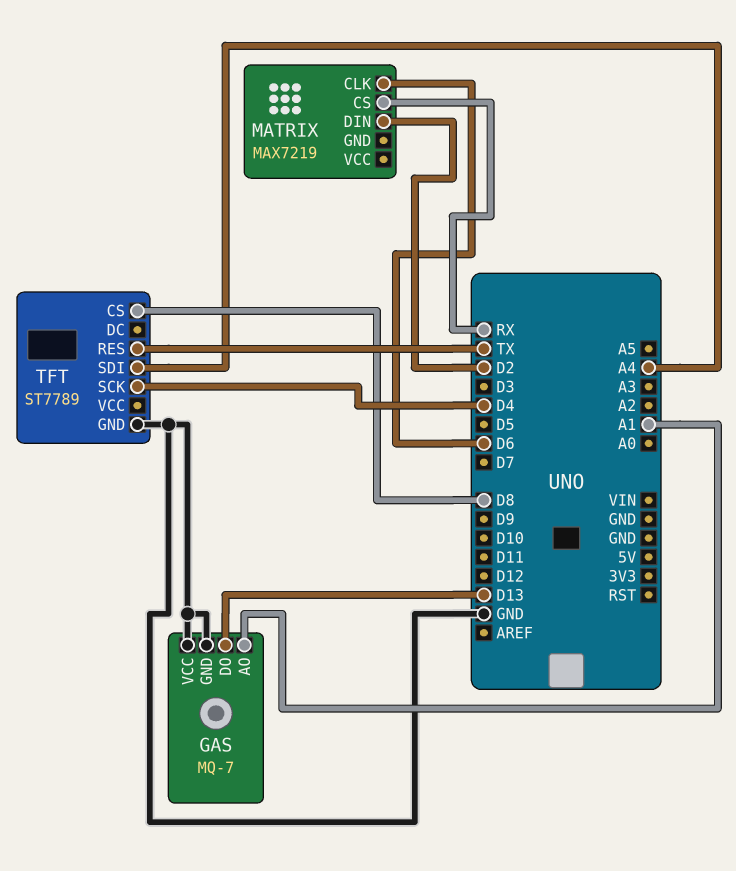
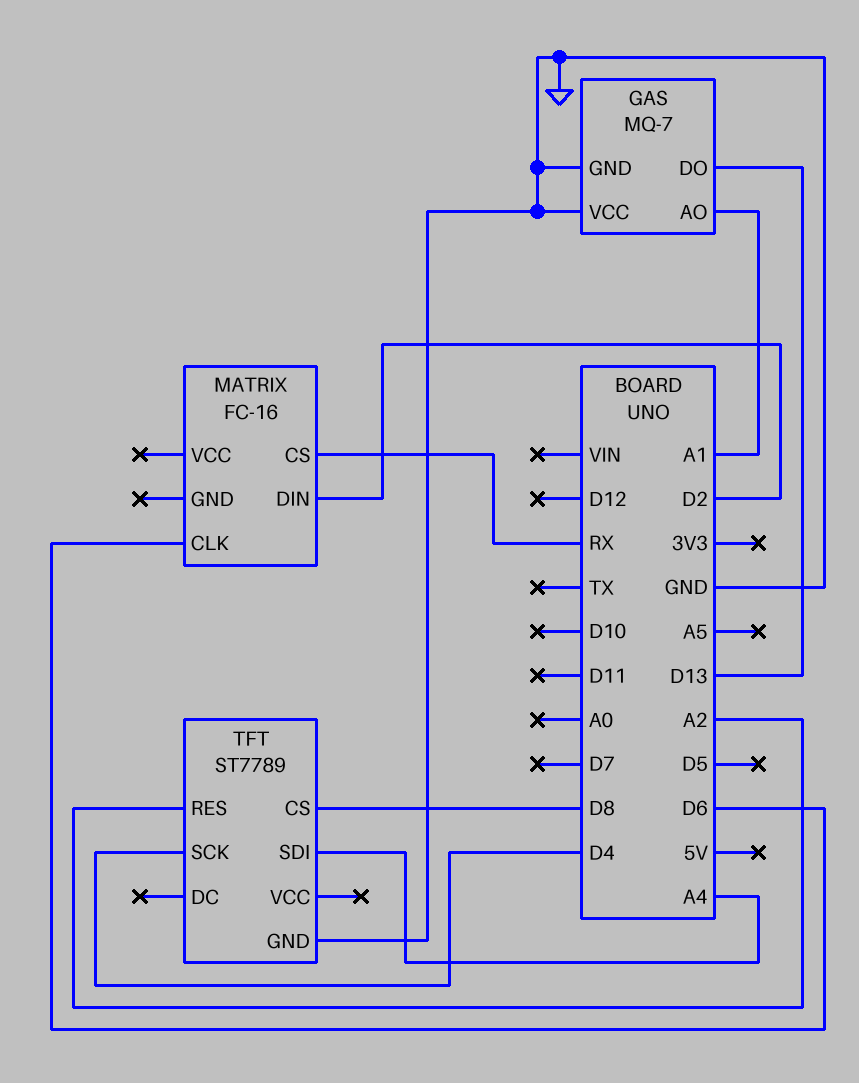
MATRIX: MAX7219 -> FC-16
TFT pin RES: TX -> A2

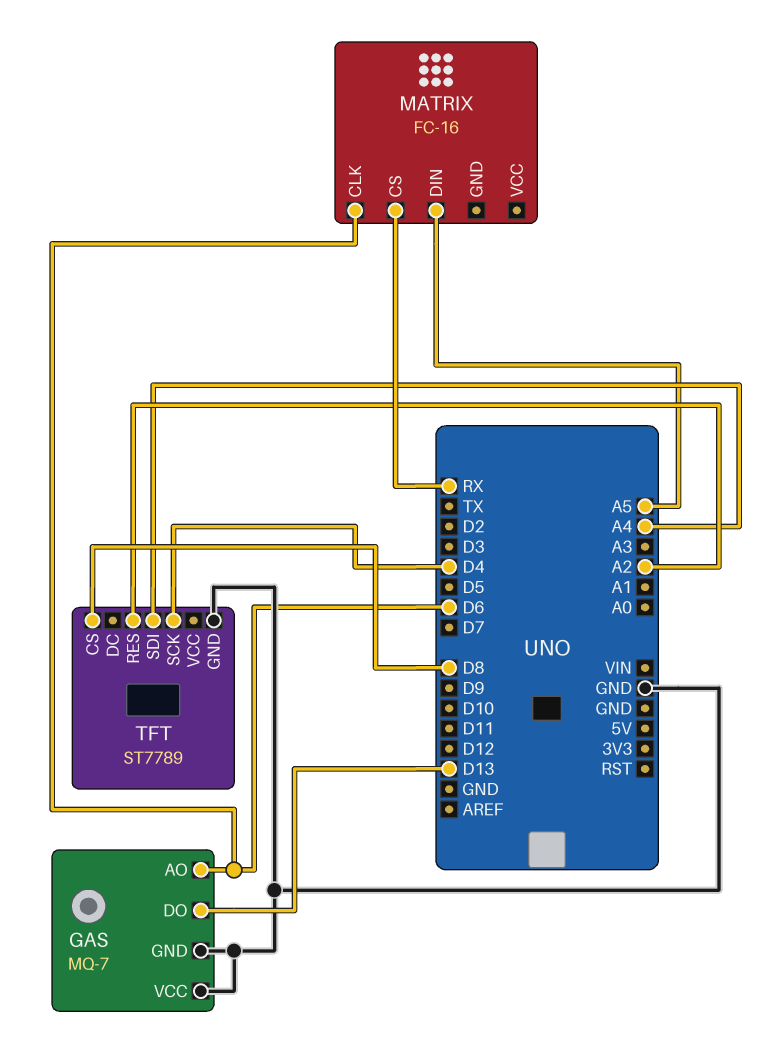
GAS pin AO: A1 -> D6
MATRIX pin DIN: D2 -> A5

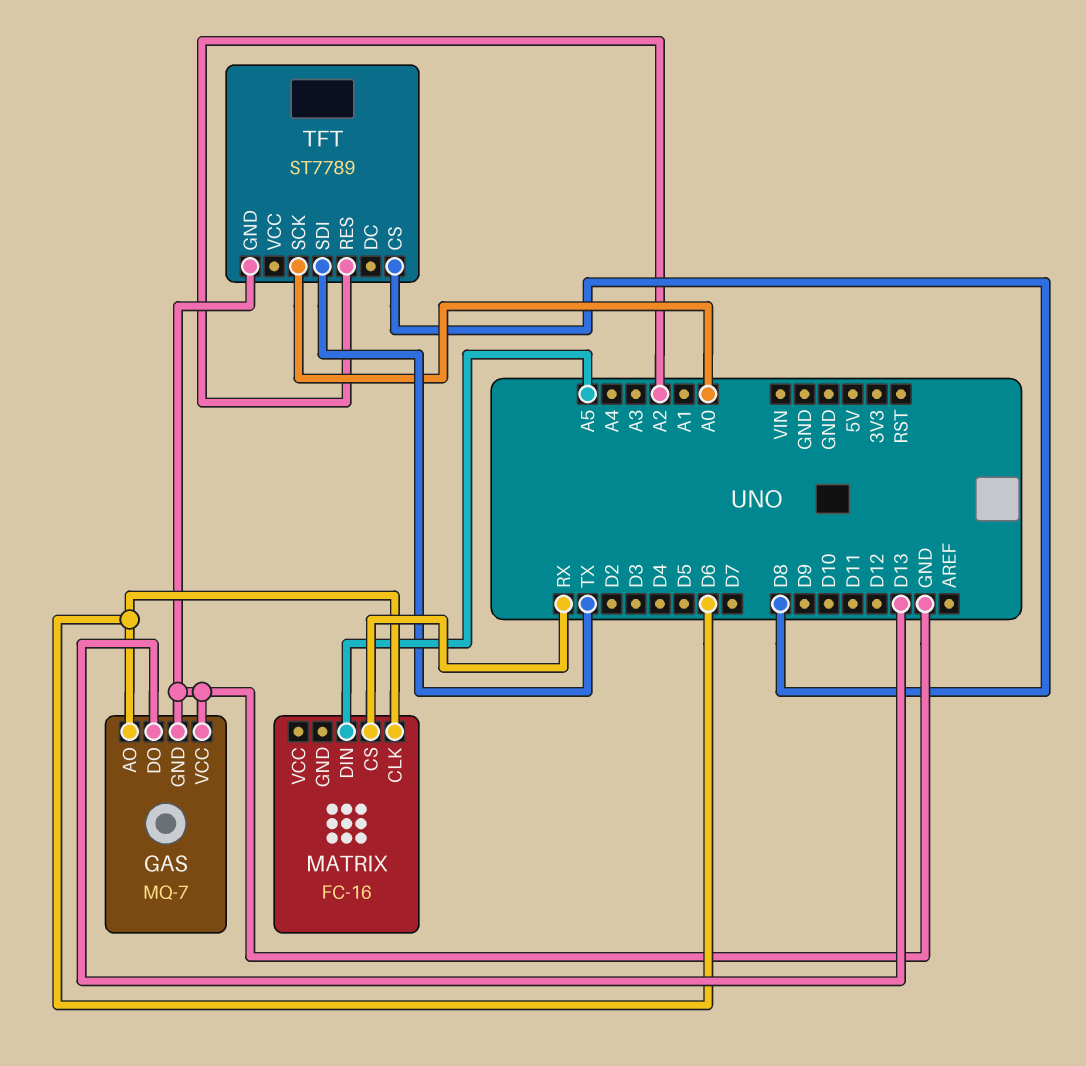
TFT pin SCK: D4 -> A0
TFT pin SDI: A4 -> TX

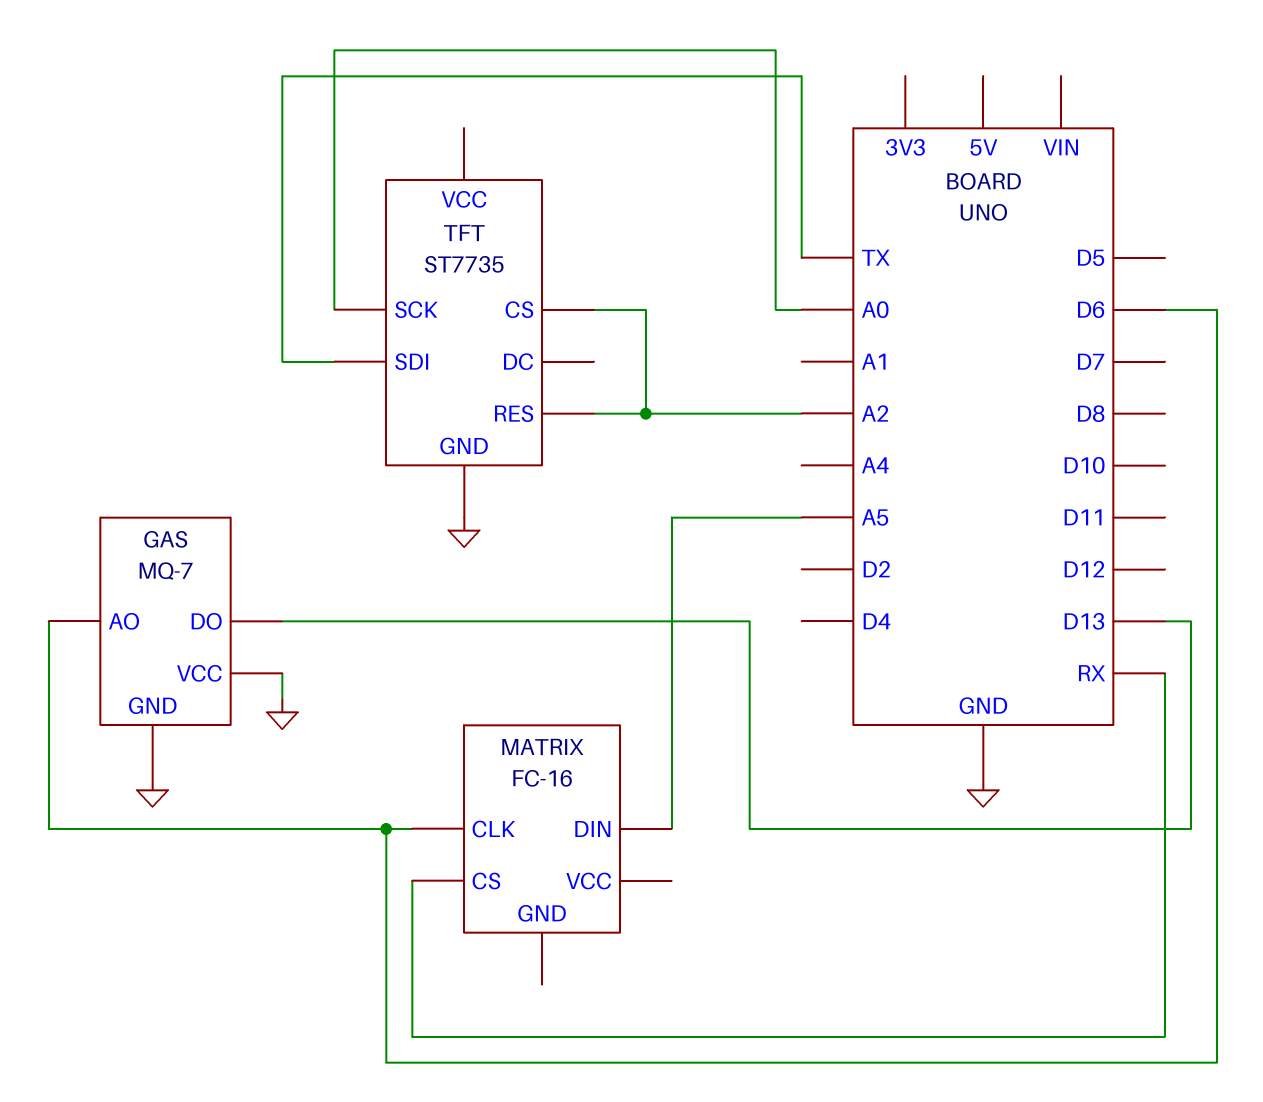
TFT: ST7789 -> ST7735
TFT pin CS: D8 -> A2

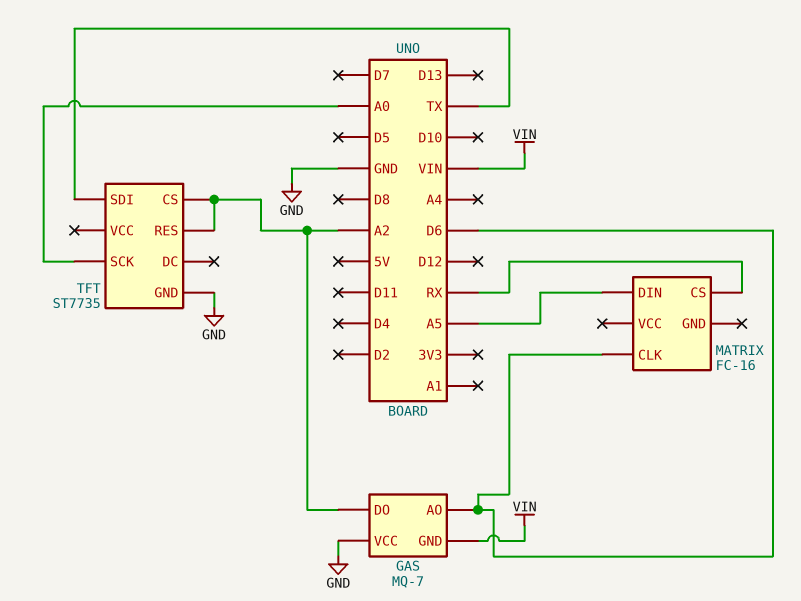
GAS pin DO: D13 -> A2
GAS pin GND: GND -> VIN

